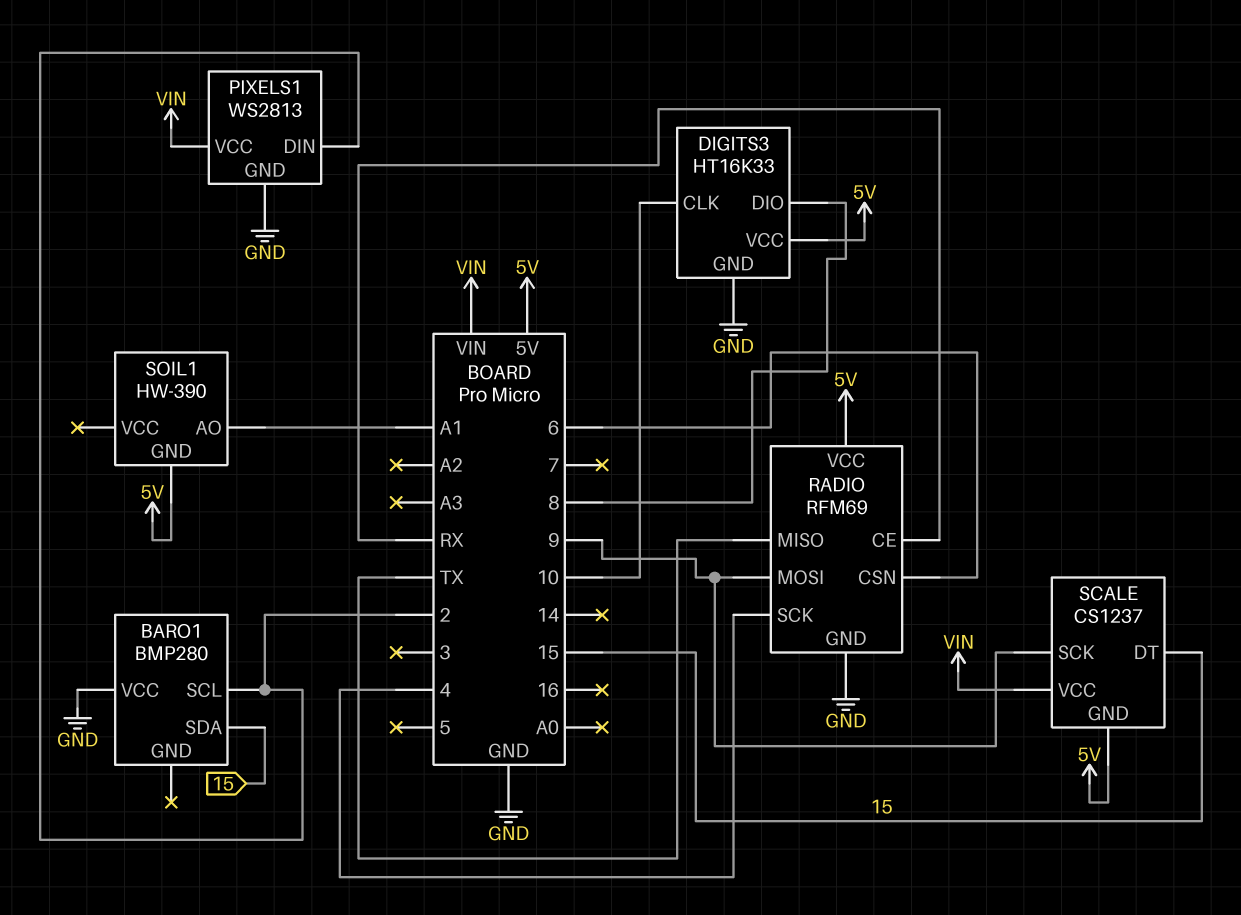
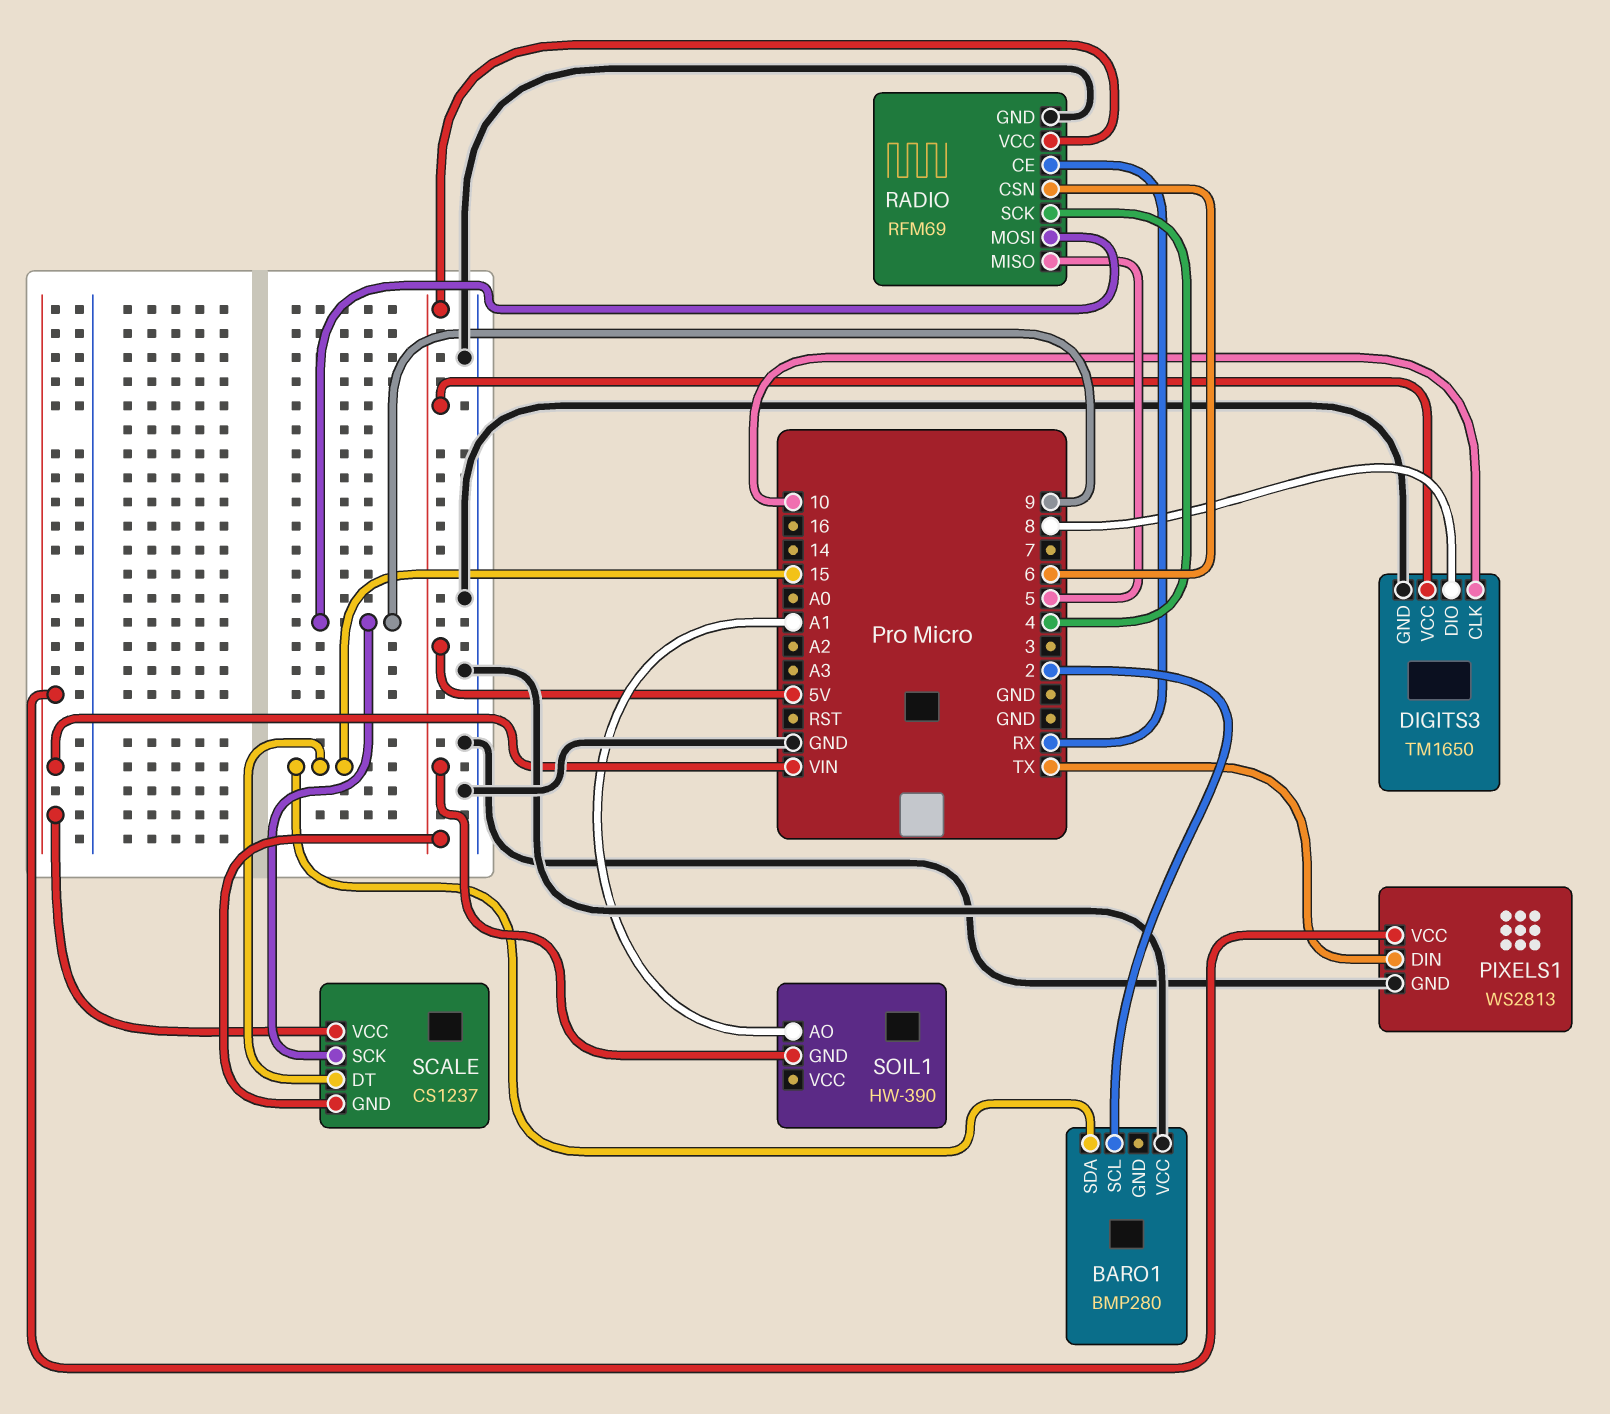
DIGITS3: HT16K33 -> TM1650
PIXELS1 pin DIN: 2 -> TX
RADIO pin MISO: TX -> 5

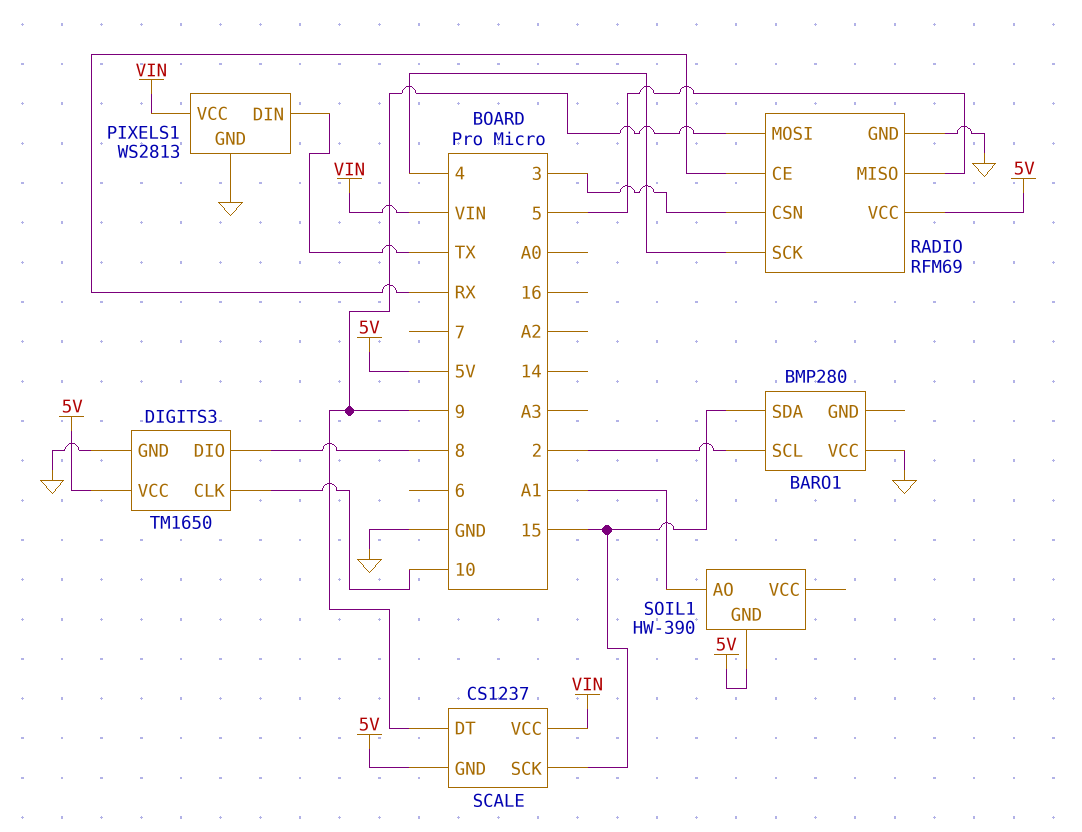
RADIO pin CSN: 6 -> 3
SCALE pin DT: 15 -> 9
SCALE pin SCK: 9 -> 15

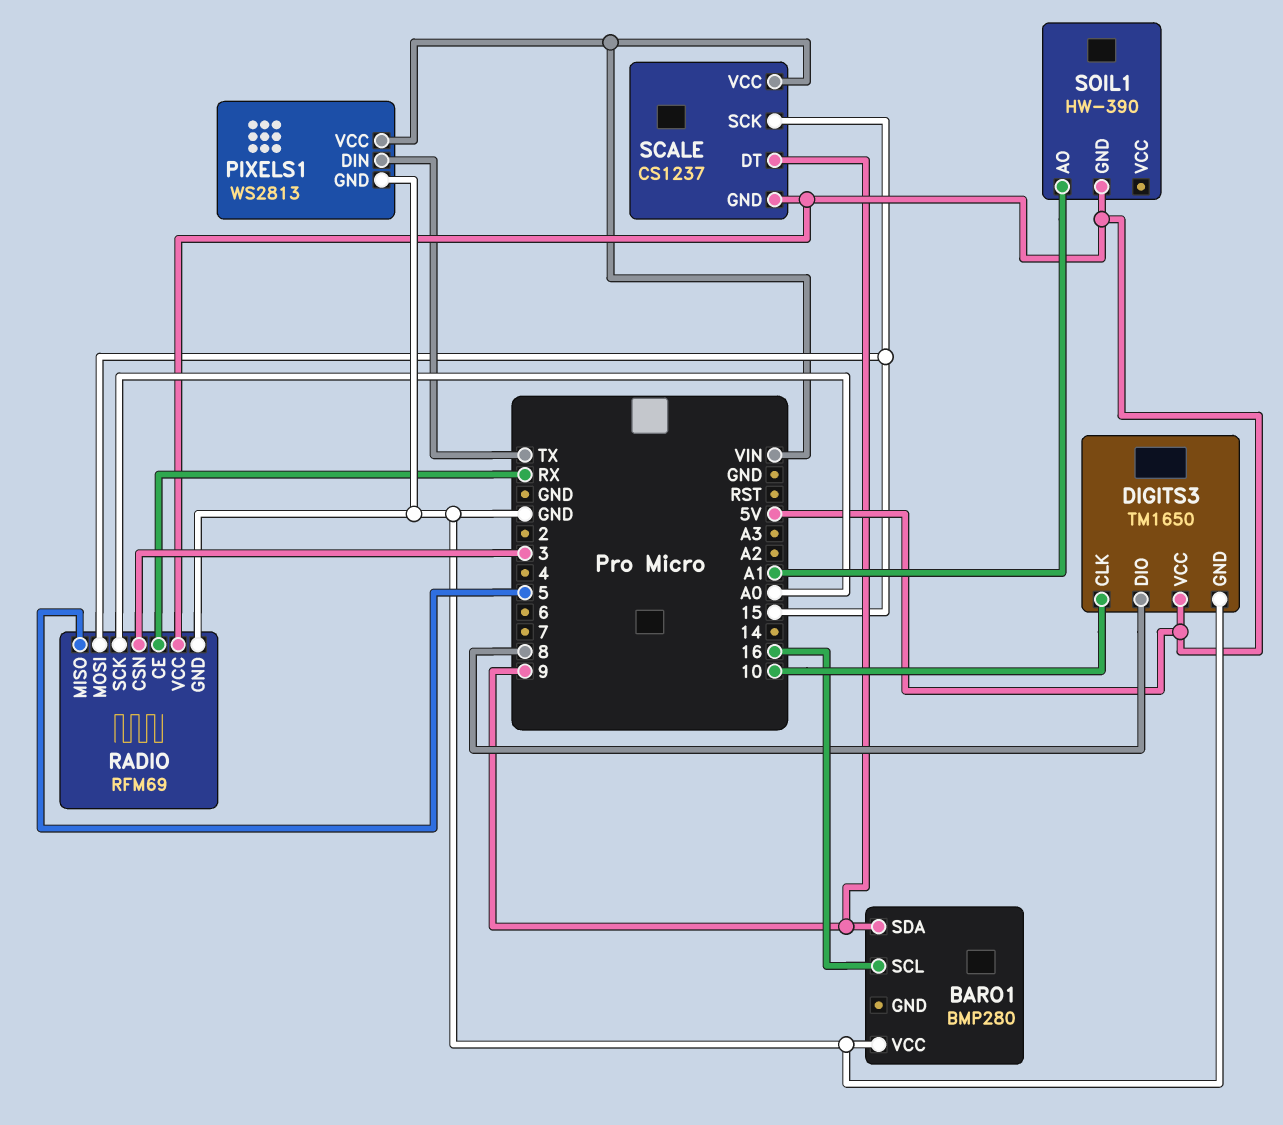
BARO1 pin SCL: 2 -> 16
BARO1 pin SDA: 15 -> 9
RADIO pin MOSI: 9 -> 15
RADIO pin SCK: 4 -> A0

